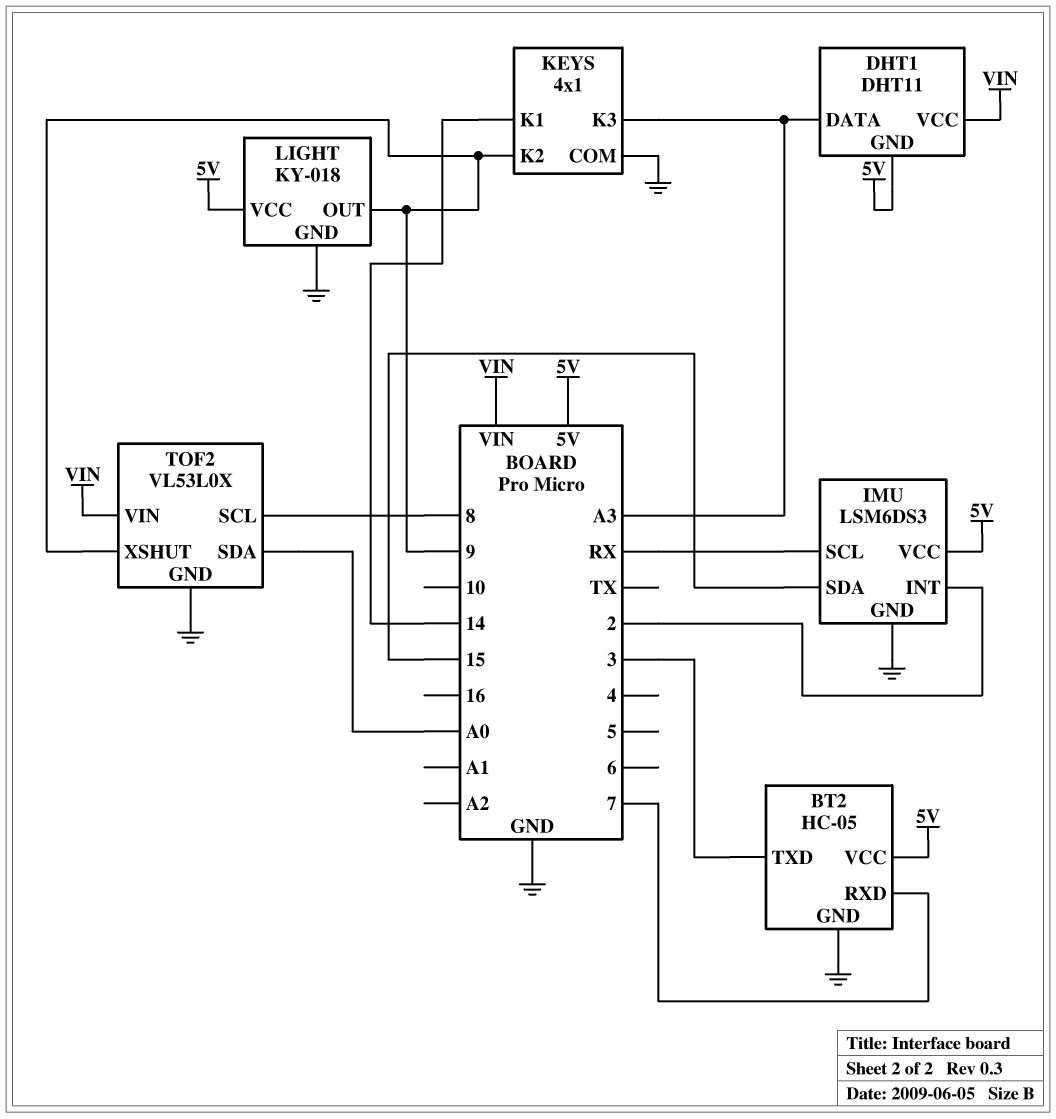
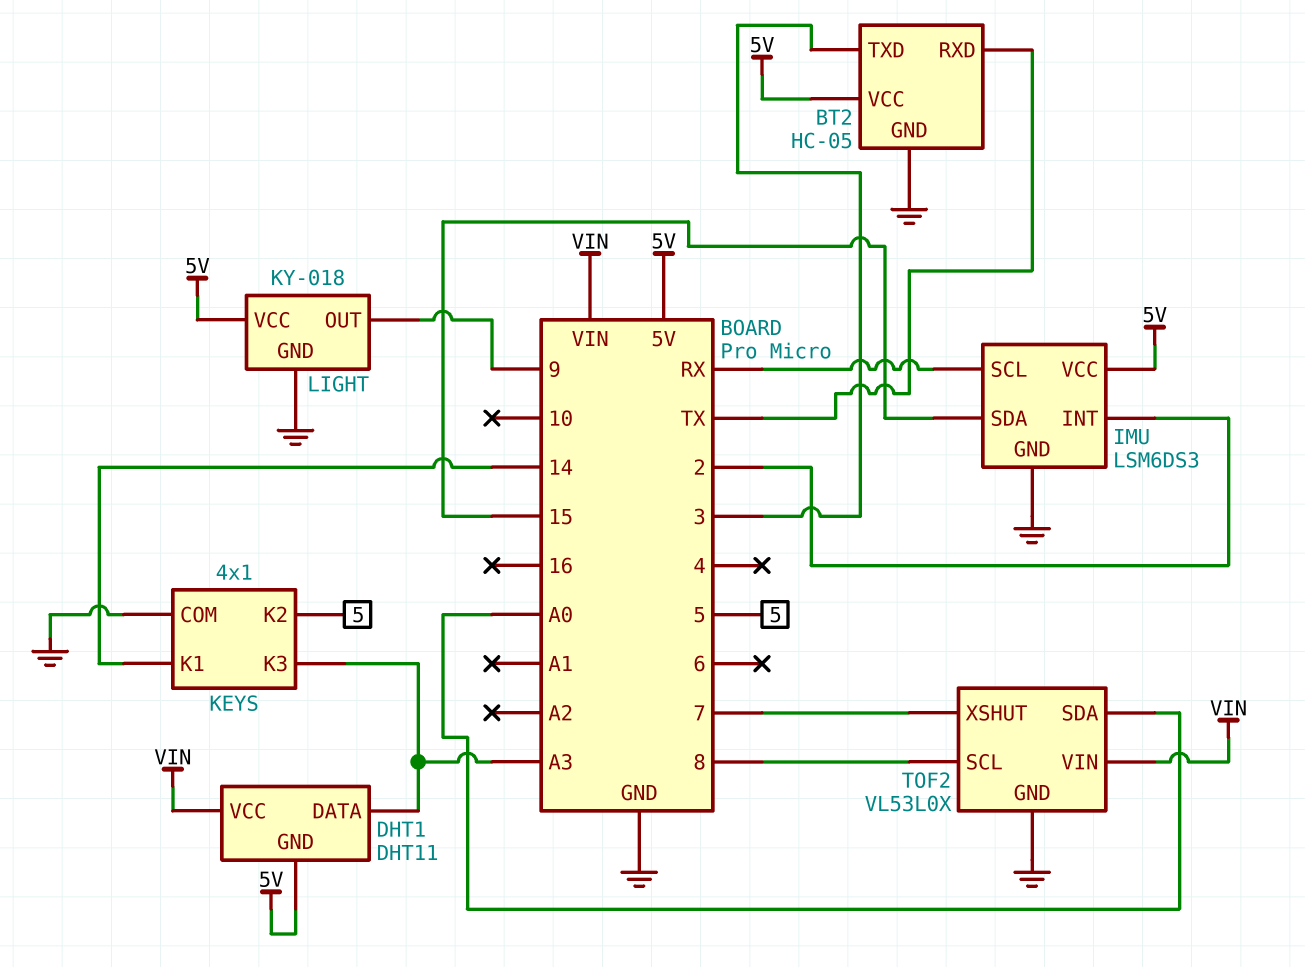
BT2 pin RXD: 7 -> TX
KEYS pin K2: 9 -> 5
TOF2 pin XSHUT: 9 -> 7

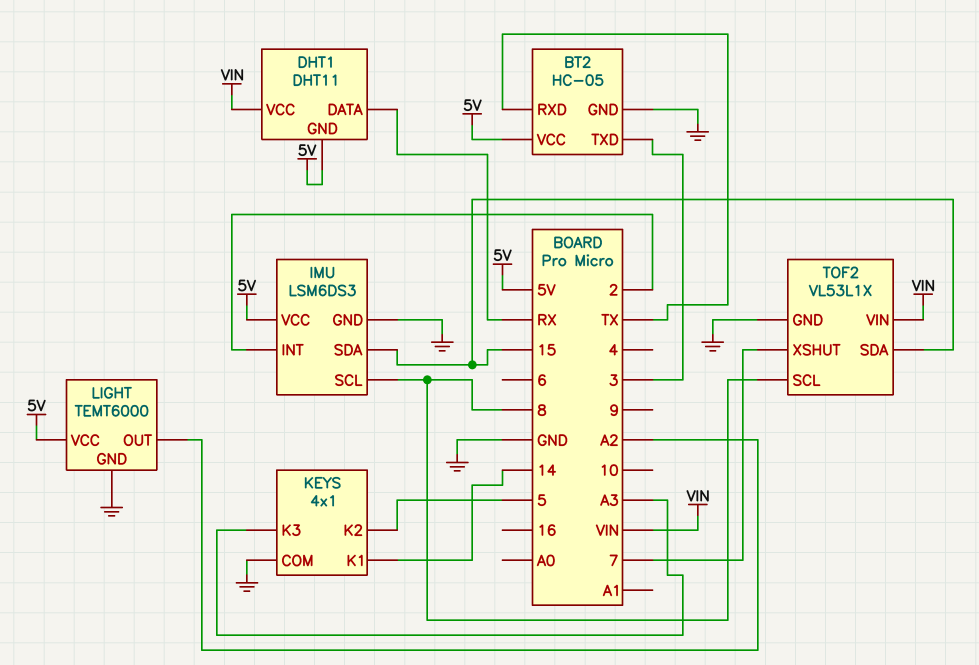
DHT1 pin DATA: A3 -> RX
IMU pin SCL: RX -> 8
LIGHT: KY-018 -> TEMT6000
LIGHT pin OUT: 9 -> A2
TOF2: VL53L0X -> VL53L1X
TOF2 pin SDA: A0 -> 15

